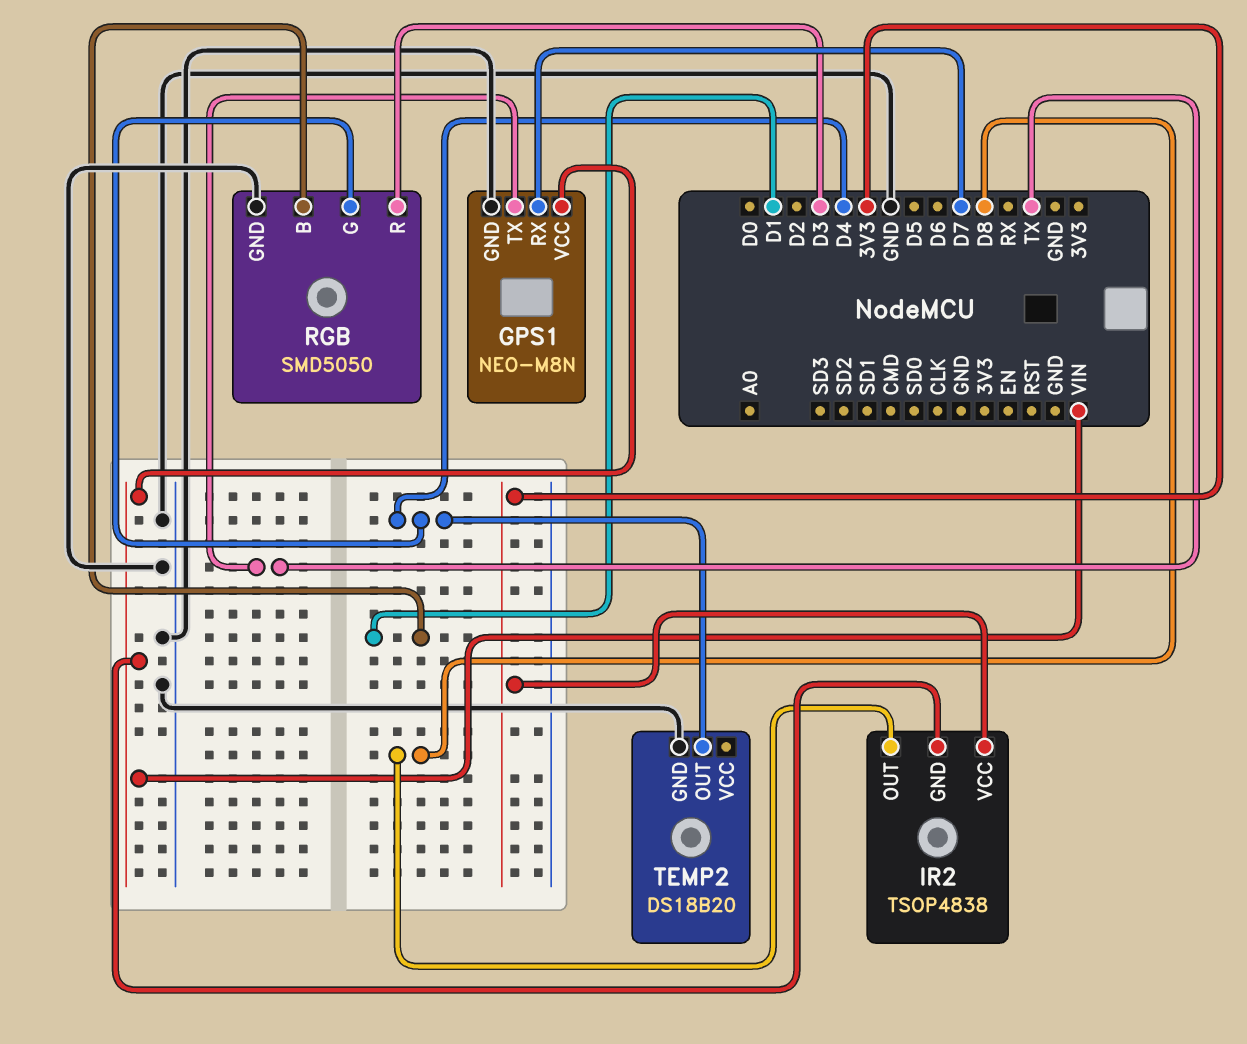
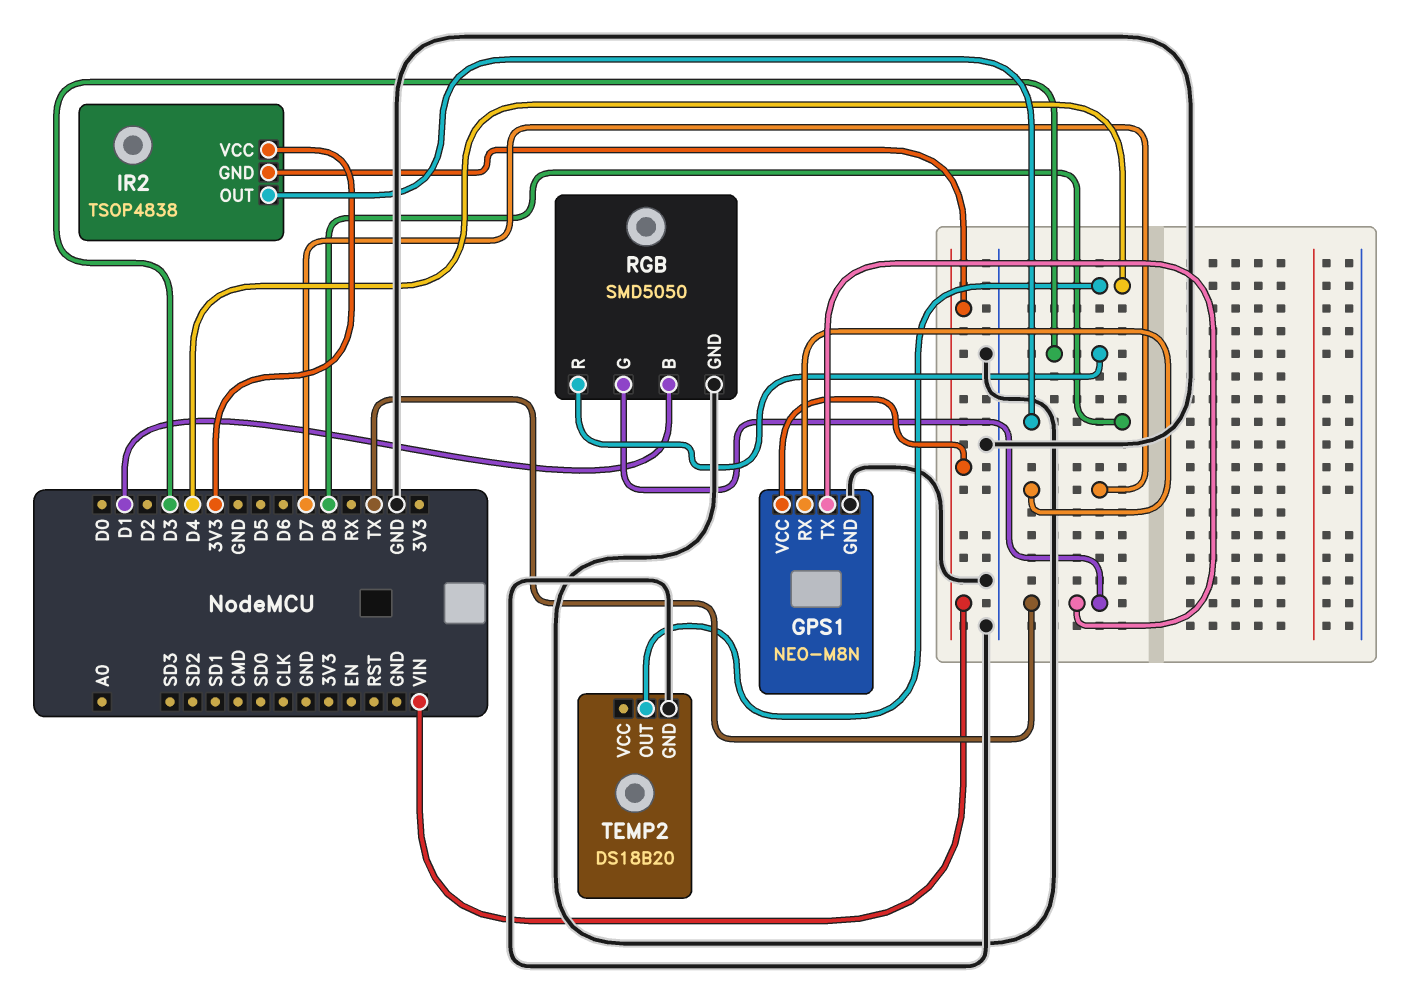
RGB pin G: D4 -> TX

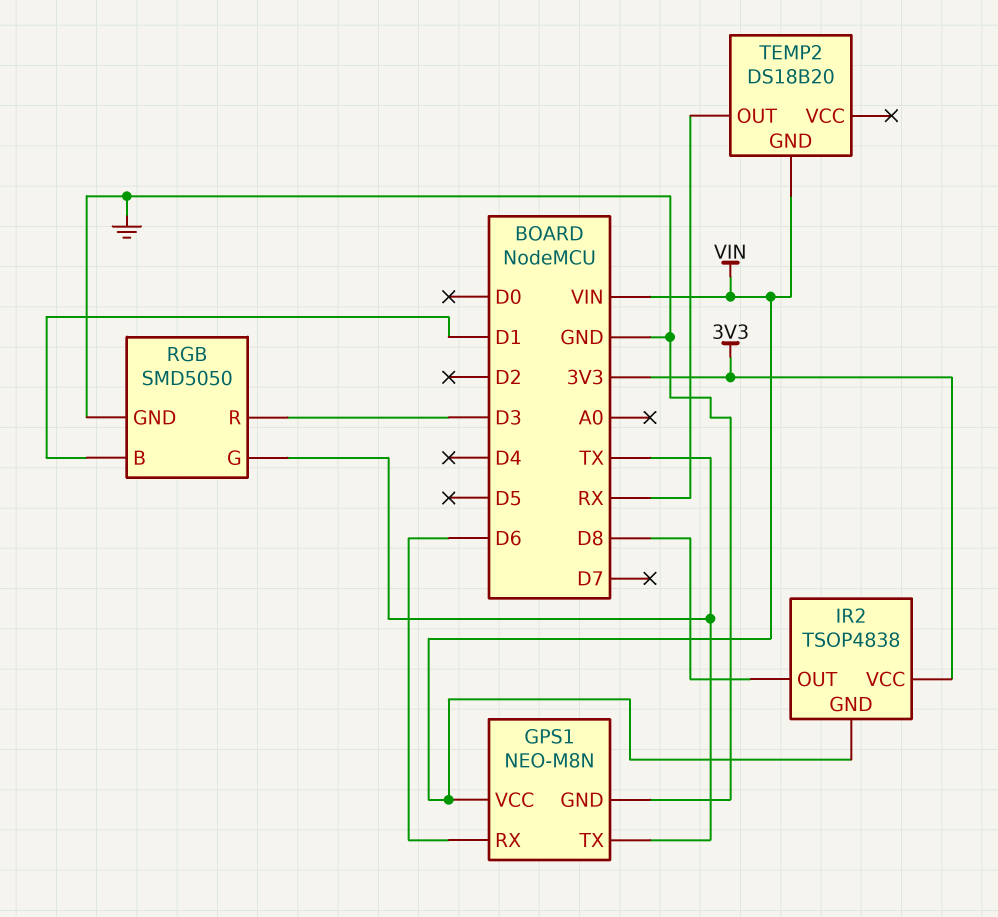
GPS1 pin RX: D7 -> D6
TEMP2 pin GND: GND -> VIN
TEMP2 pin OUT: D4 -> RX

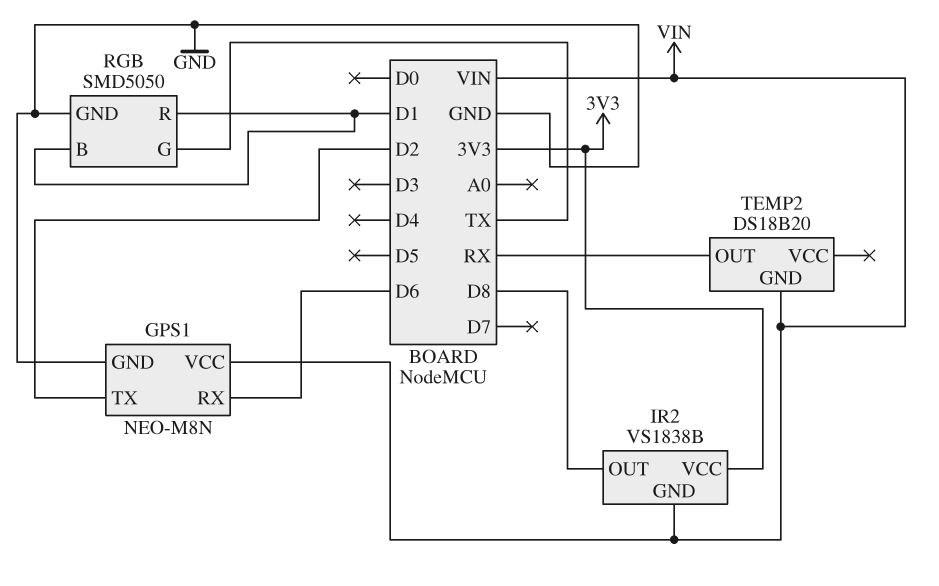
GPS1 pin TX: TX -> D2
IR2: TSOP4838 -> VS1838B
RGB pin R: D3 -> D1

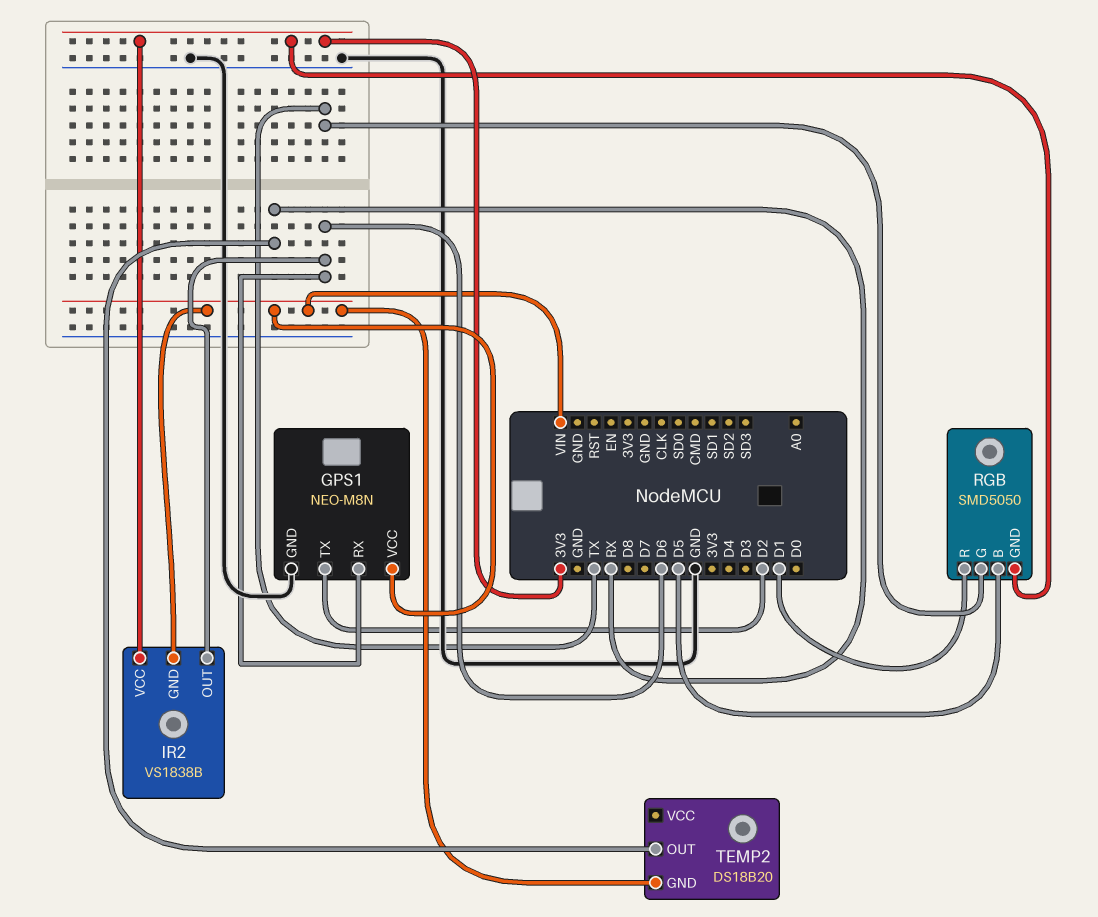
IR2 pin OUT: D8 -> D6
RGB pin B: D1 -> D5
RGB pin GND: GND -> 3V3

